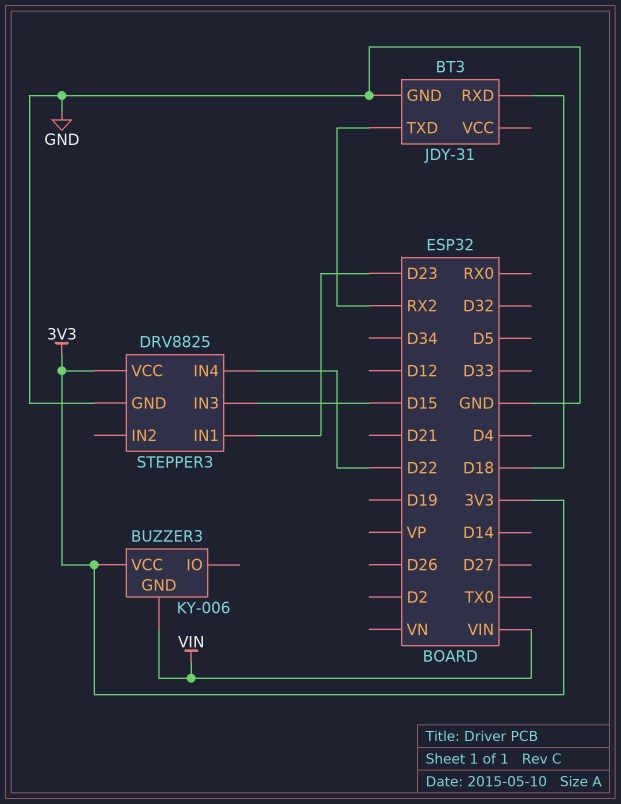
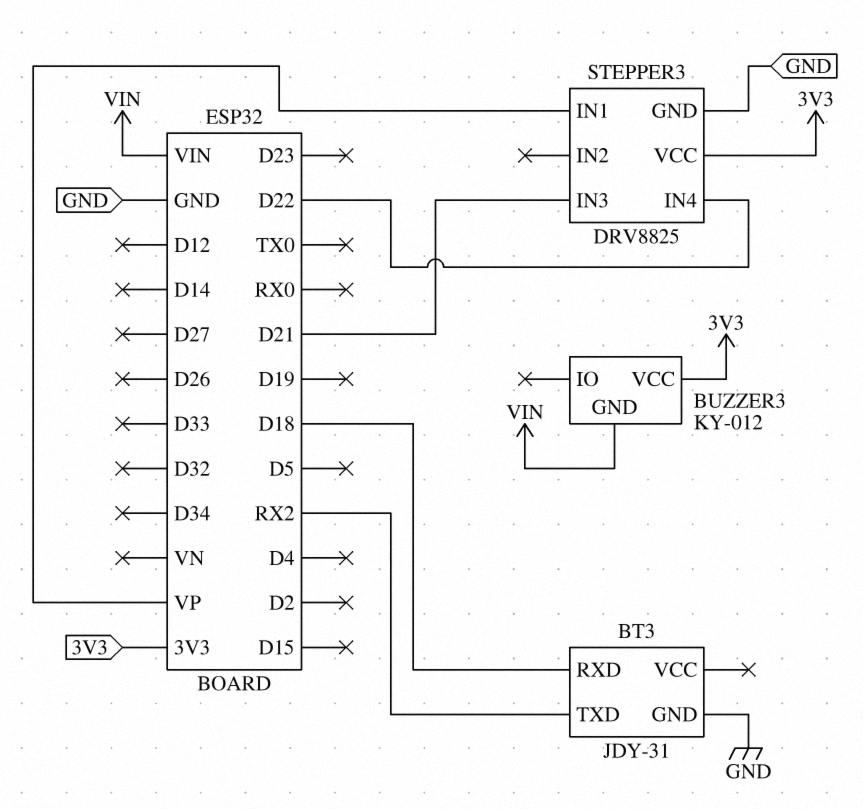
BUZZER3: KY-006 -> KY-012
STEPPER3 pin IN1: D23 -> VP
STEPPER3 pin IN3: D15 -> D21

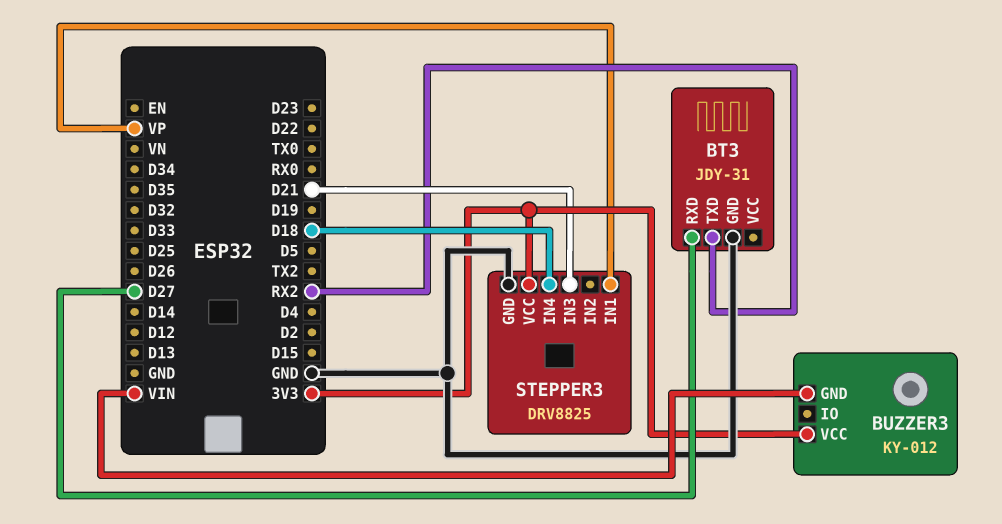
BT3 pin RXD: D18 -> D27
STEPPER3 pin IN4: D22 -> D18

